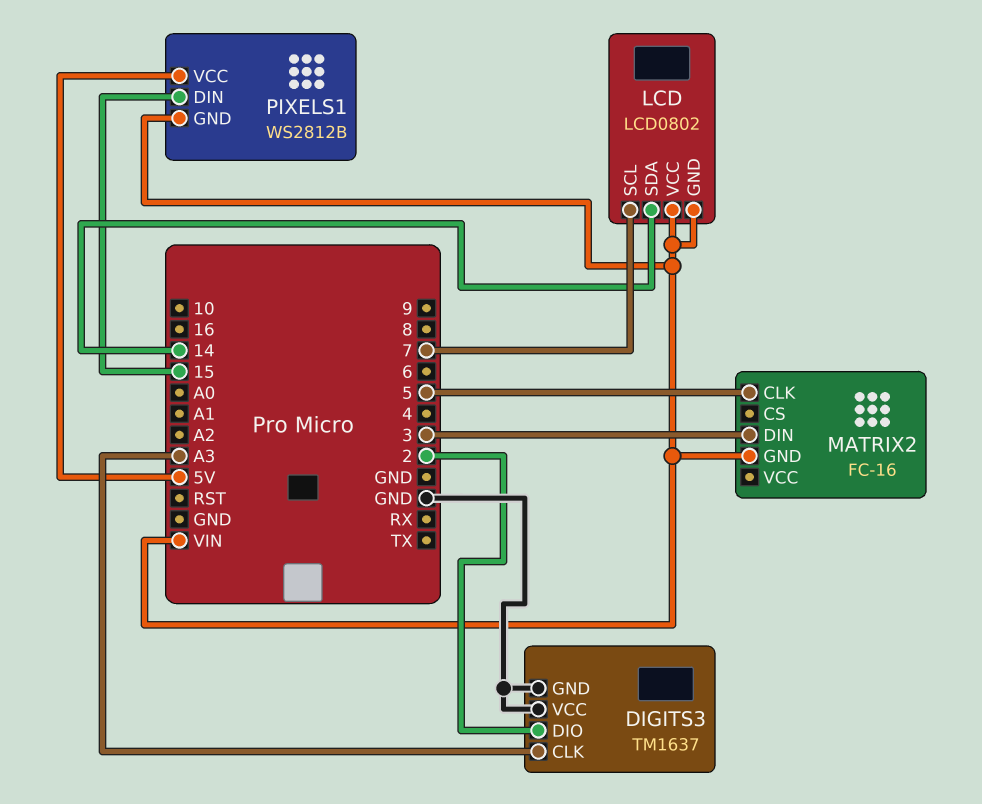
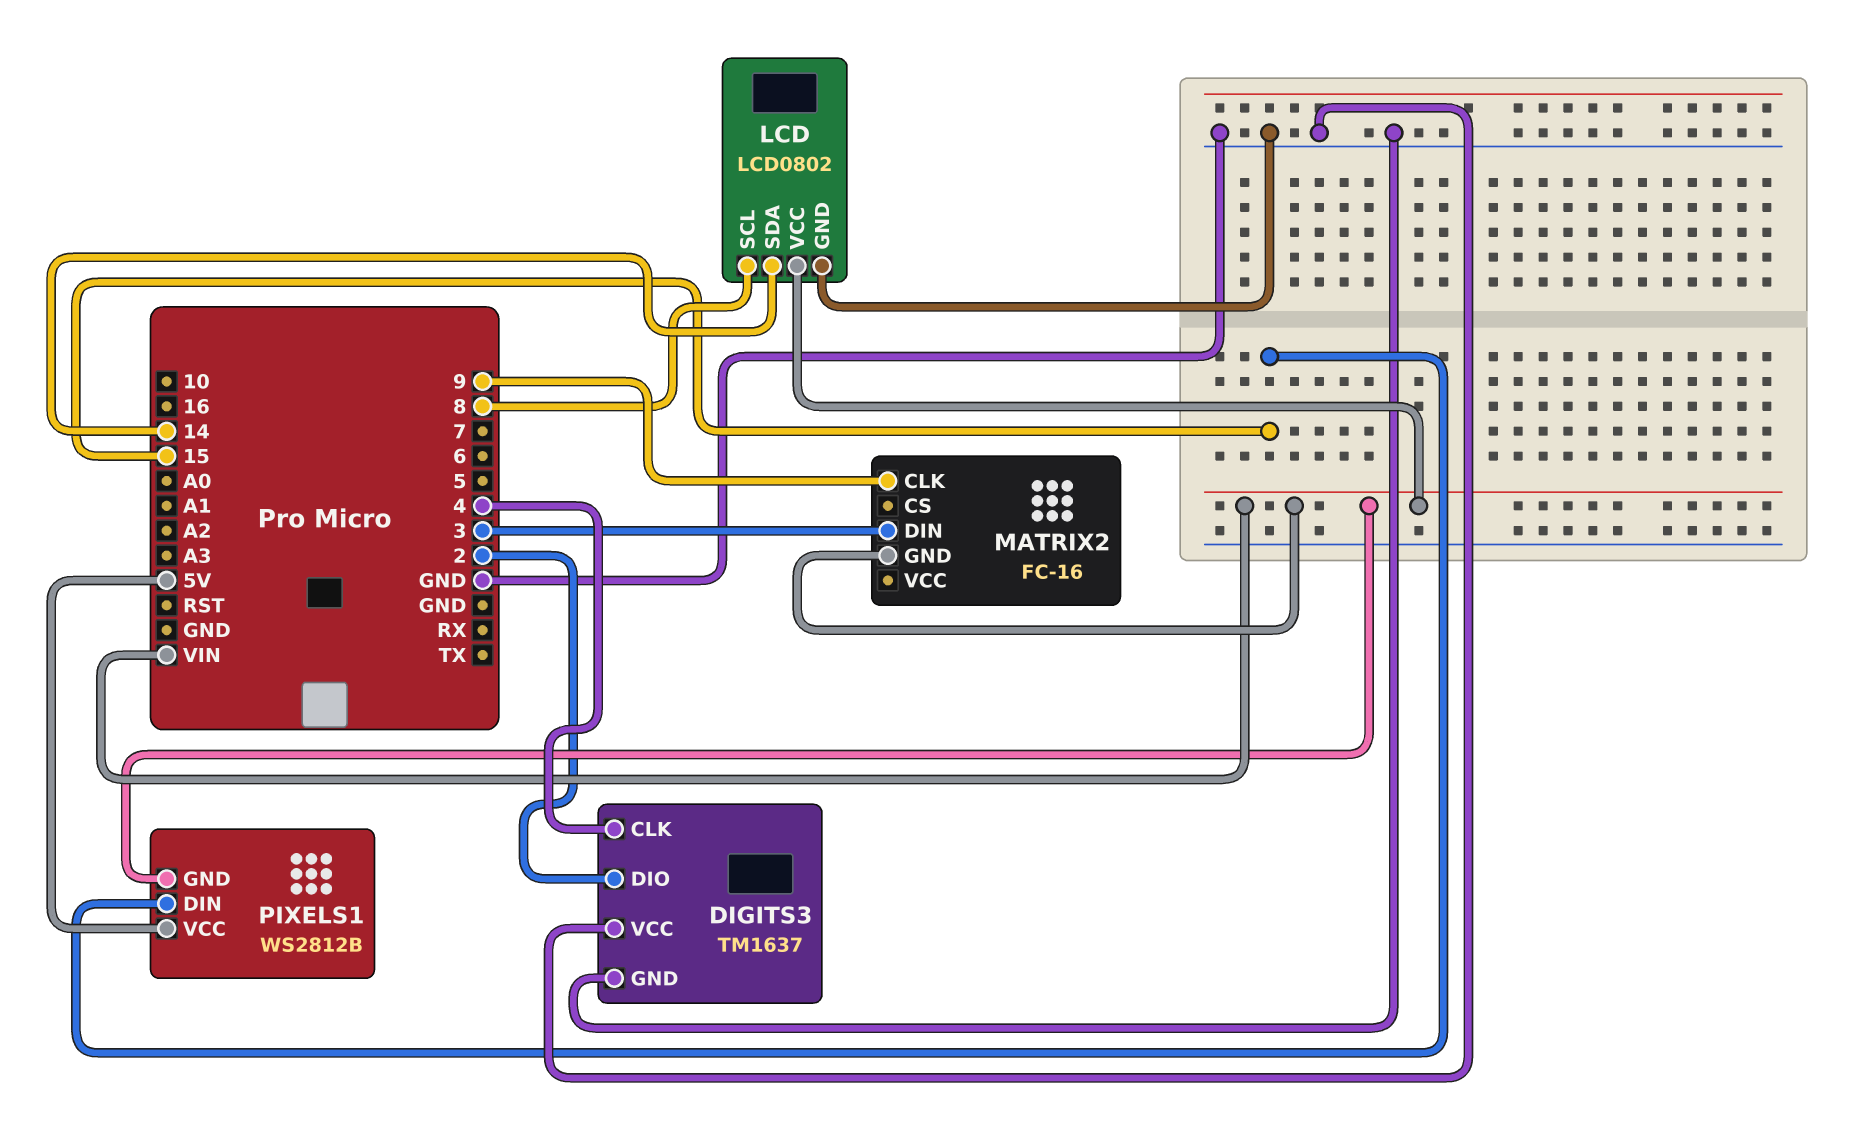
DIGITS3 pin CLK: A3 -> 4
LCD pin GND: VIN -> GND
LCD pin SCL: 7 -> 8
MATRIX2 pin CLK: 5 -> 9

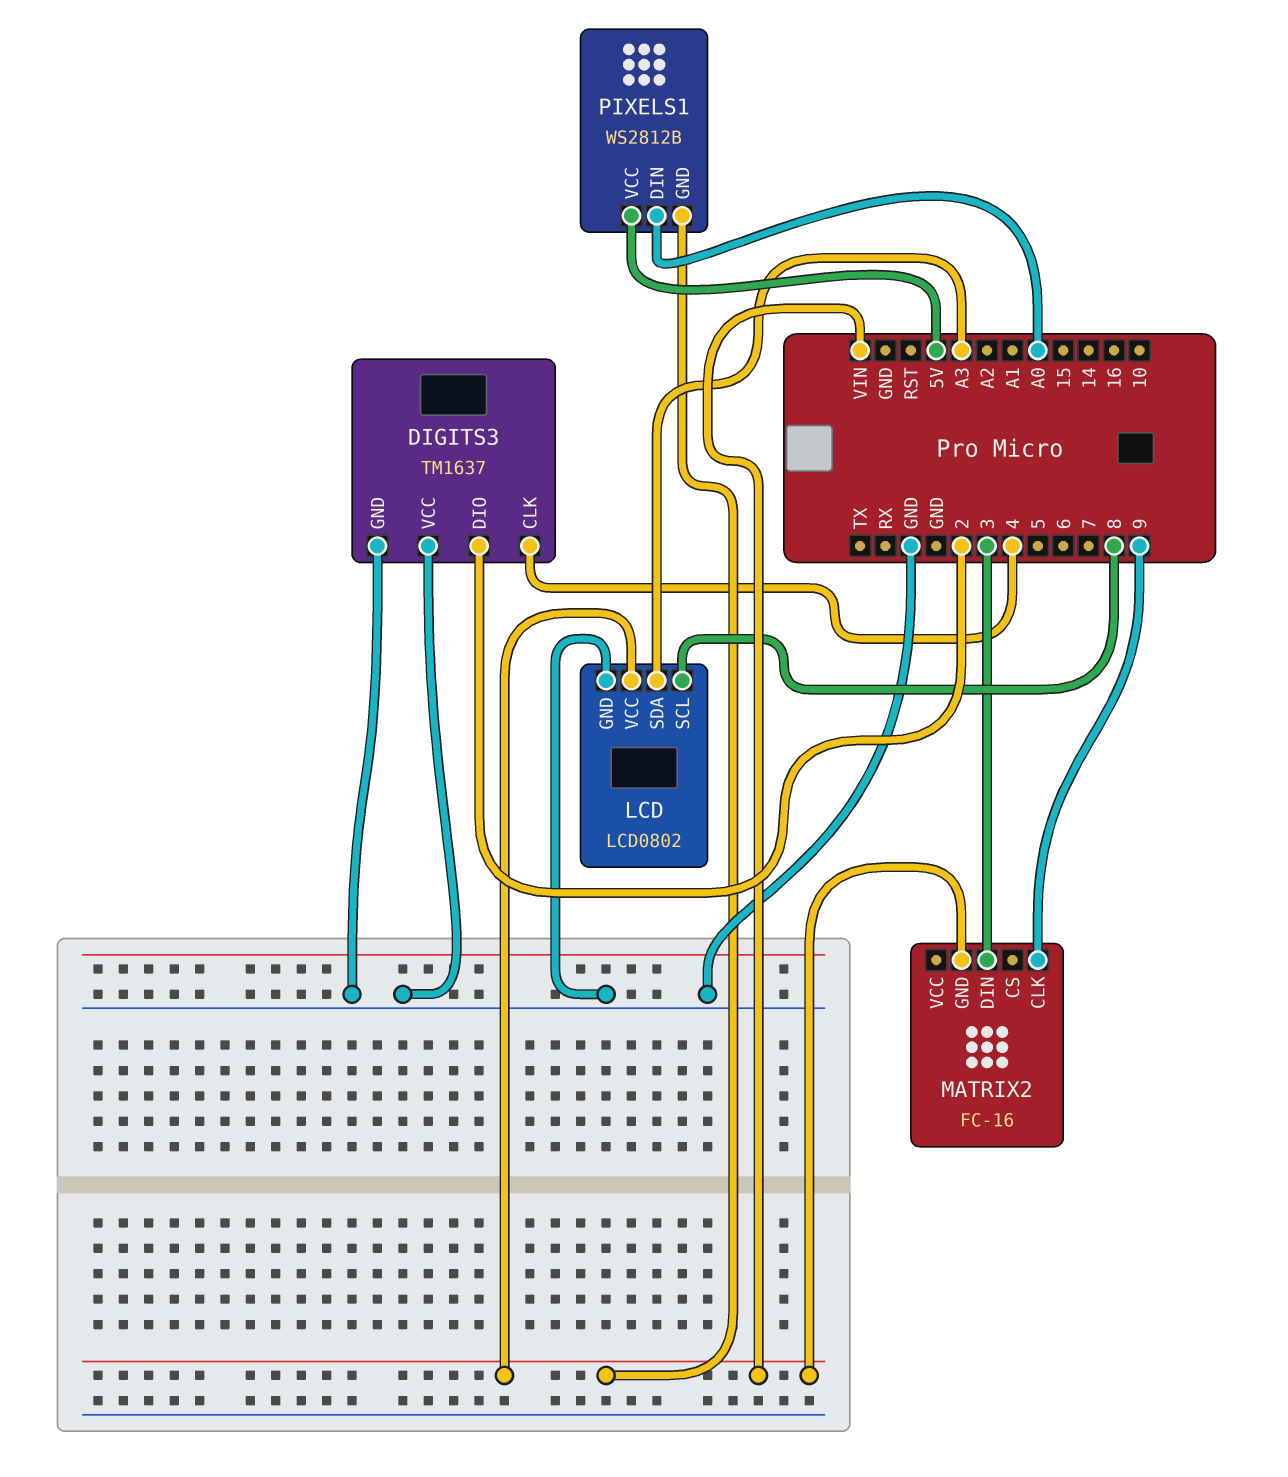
LCD pin SDA: 14 -> A3
PIXELS1 pin DIN: 15 -> A0

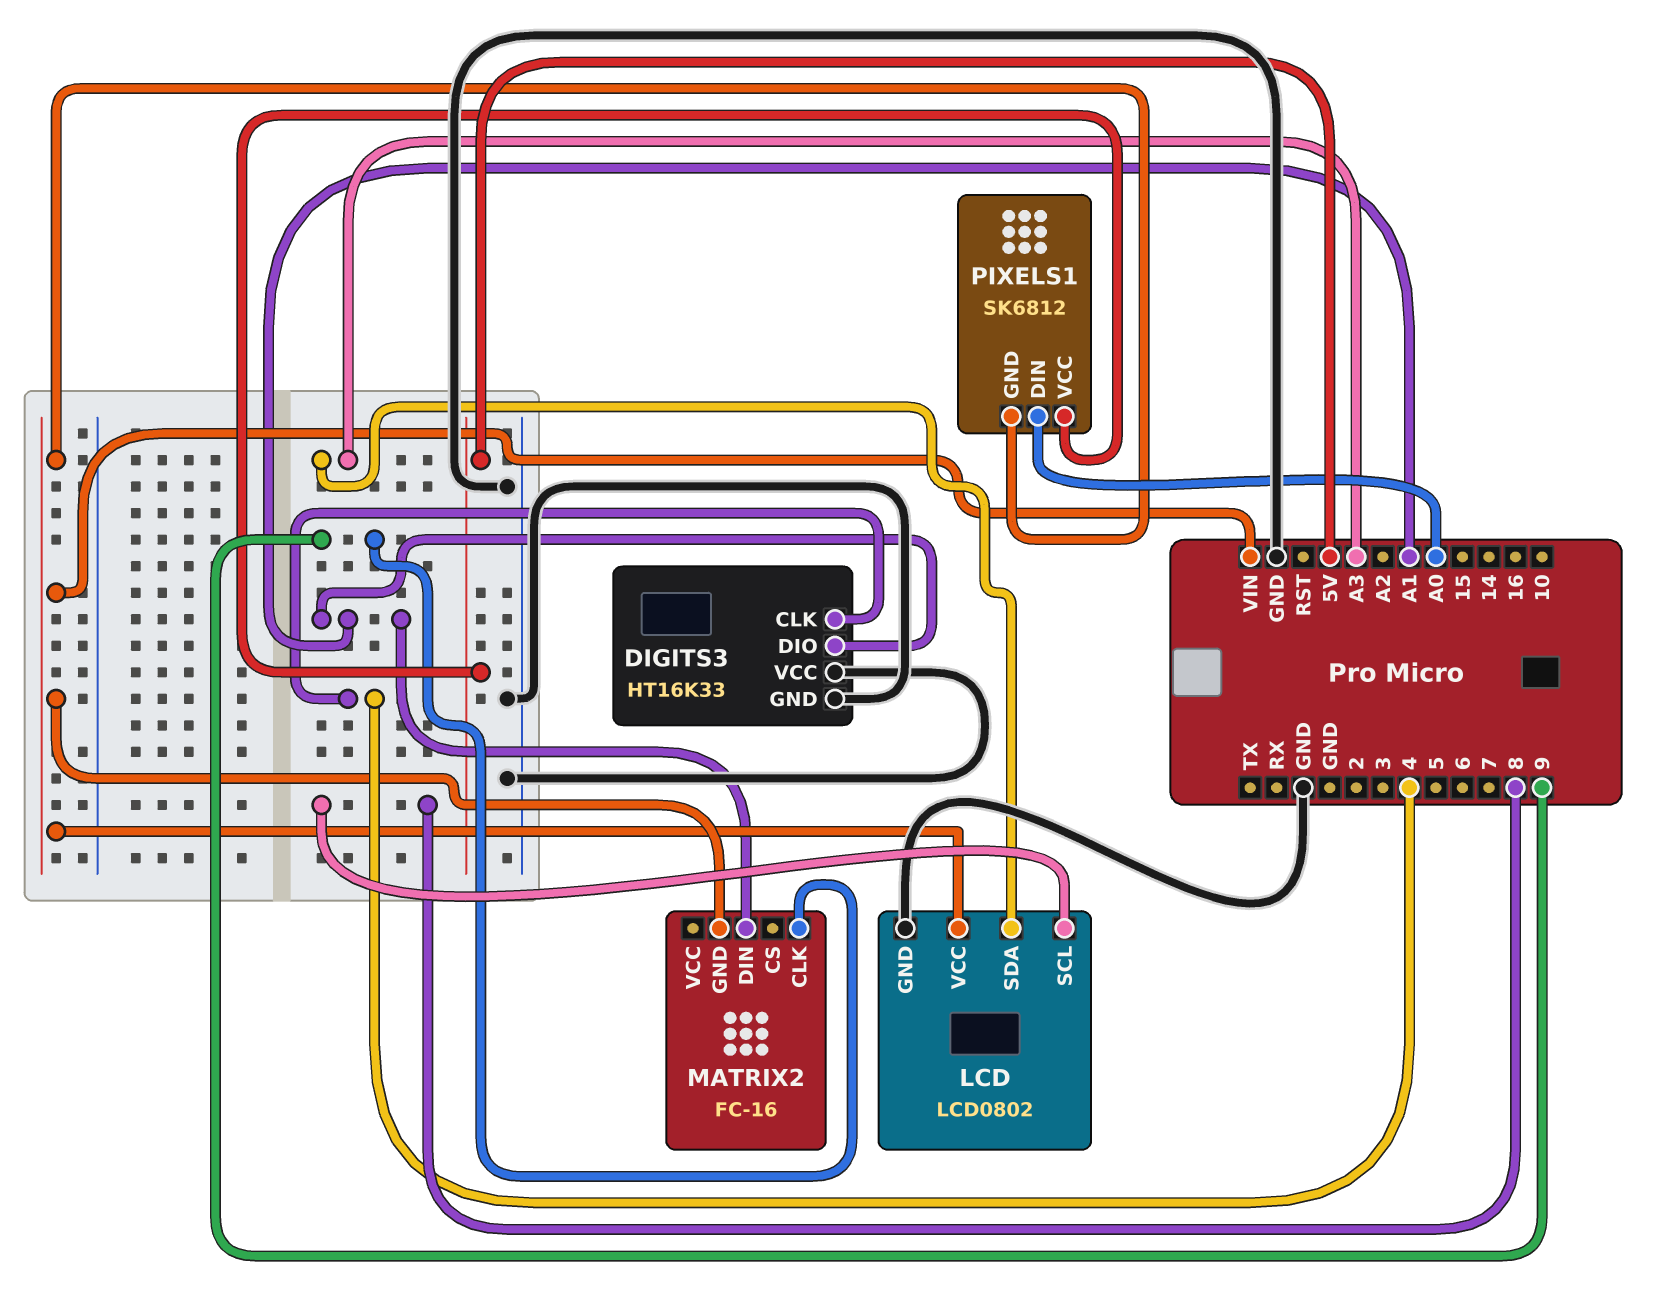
DIGITS3: TM1637 -> HT16K33
DIGITS3 pin DIO: 2 -> A1
MATRIX2 pin DIN: 3 -> A1
PIXELS1: WS2812B -> SK6812

